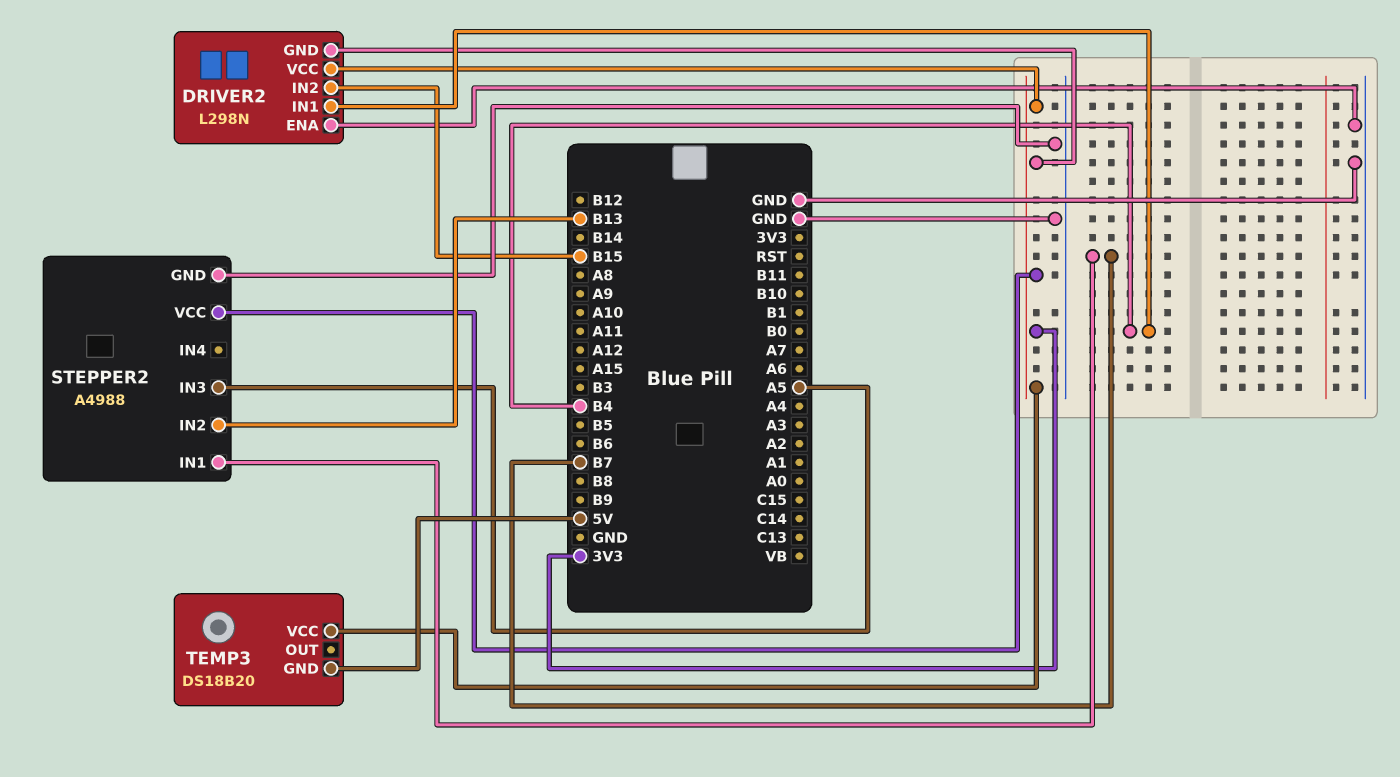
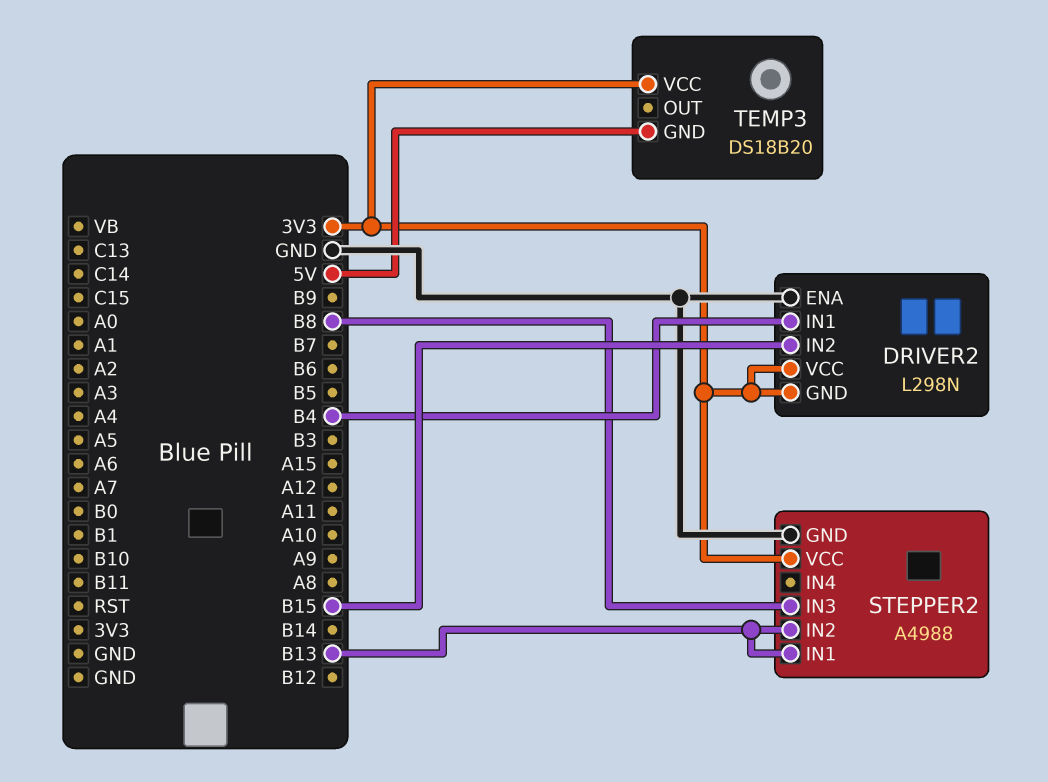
STEPPER2 pin IN1: B7 -> B13
STEPPER2 pin IN3: A5 -> B8

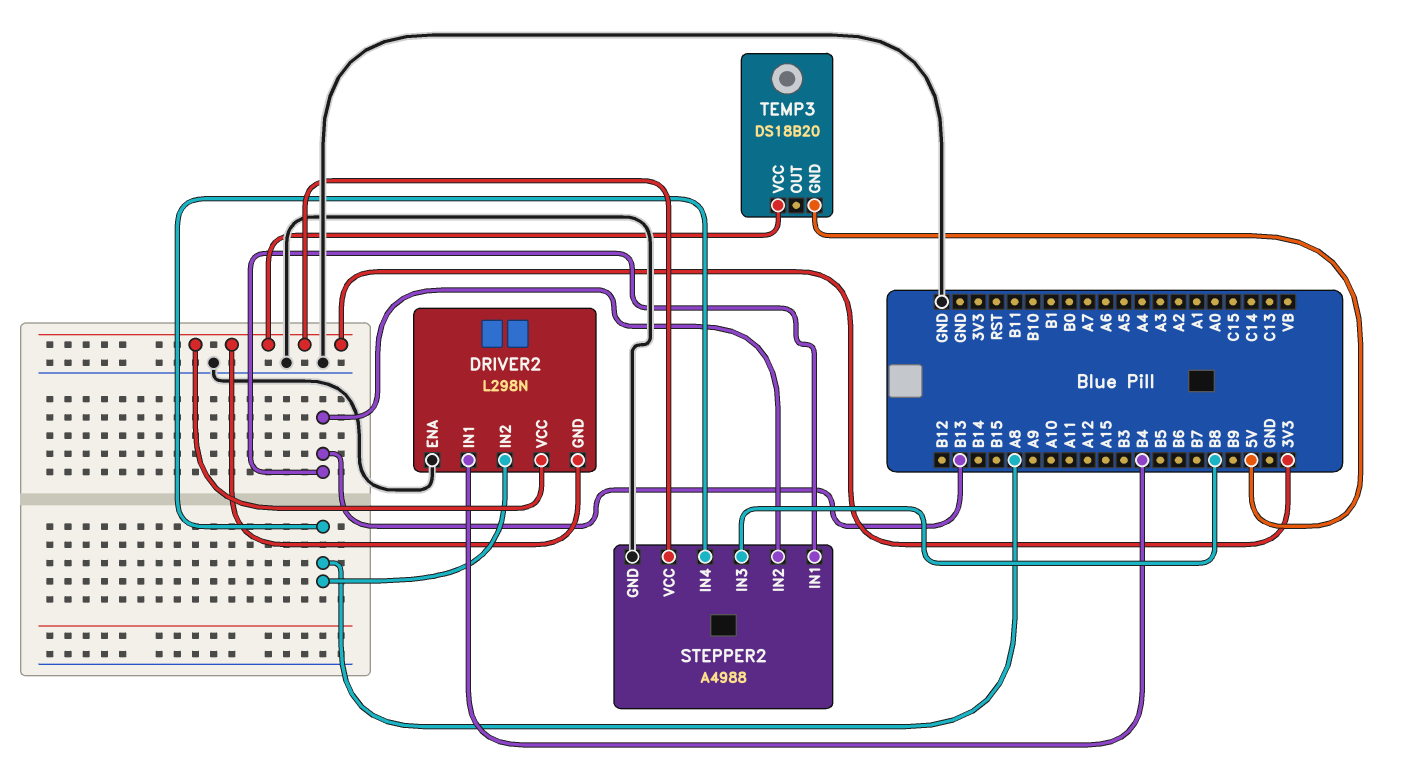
DRIVER2 pin IN2: B15 -> A8
STEPPER2 pin IN4: none -> A8

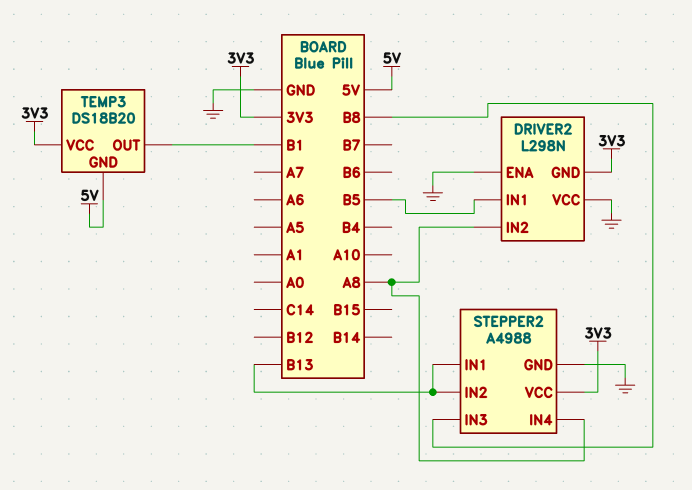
DRIVER2 pin IN1: B4 -> B5
DRIVER2 pin VCC: 3V3 -> GND
TEMP3 pin OUT: none -> B1

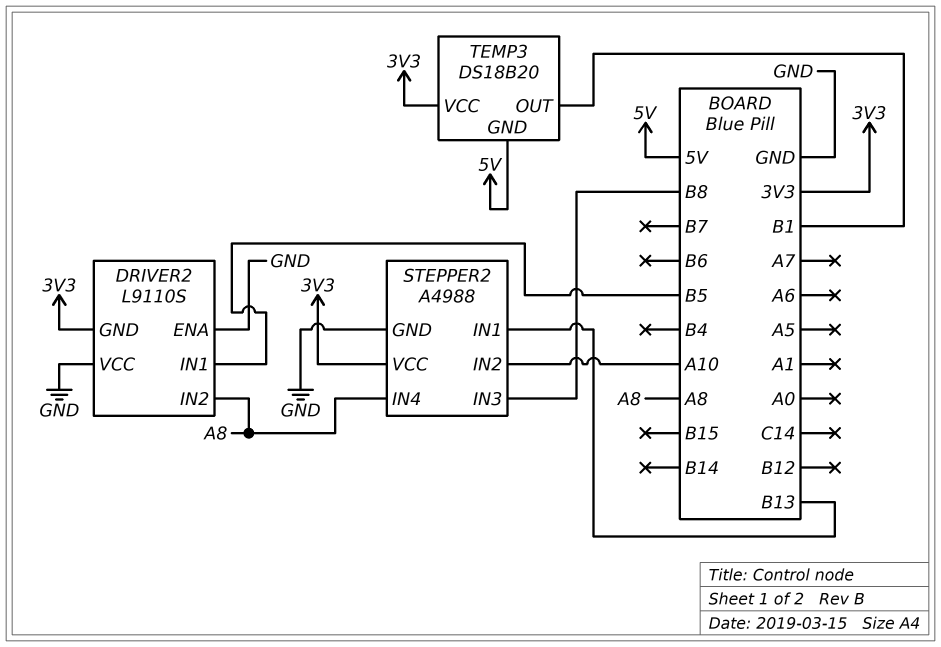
DRIVER2: L298N -> L9110S
STEPPER2 pin IN2: B13 -> A10

